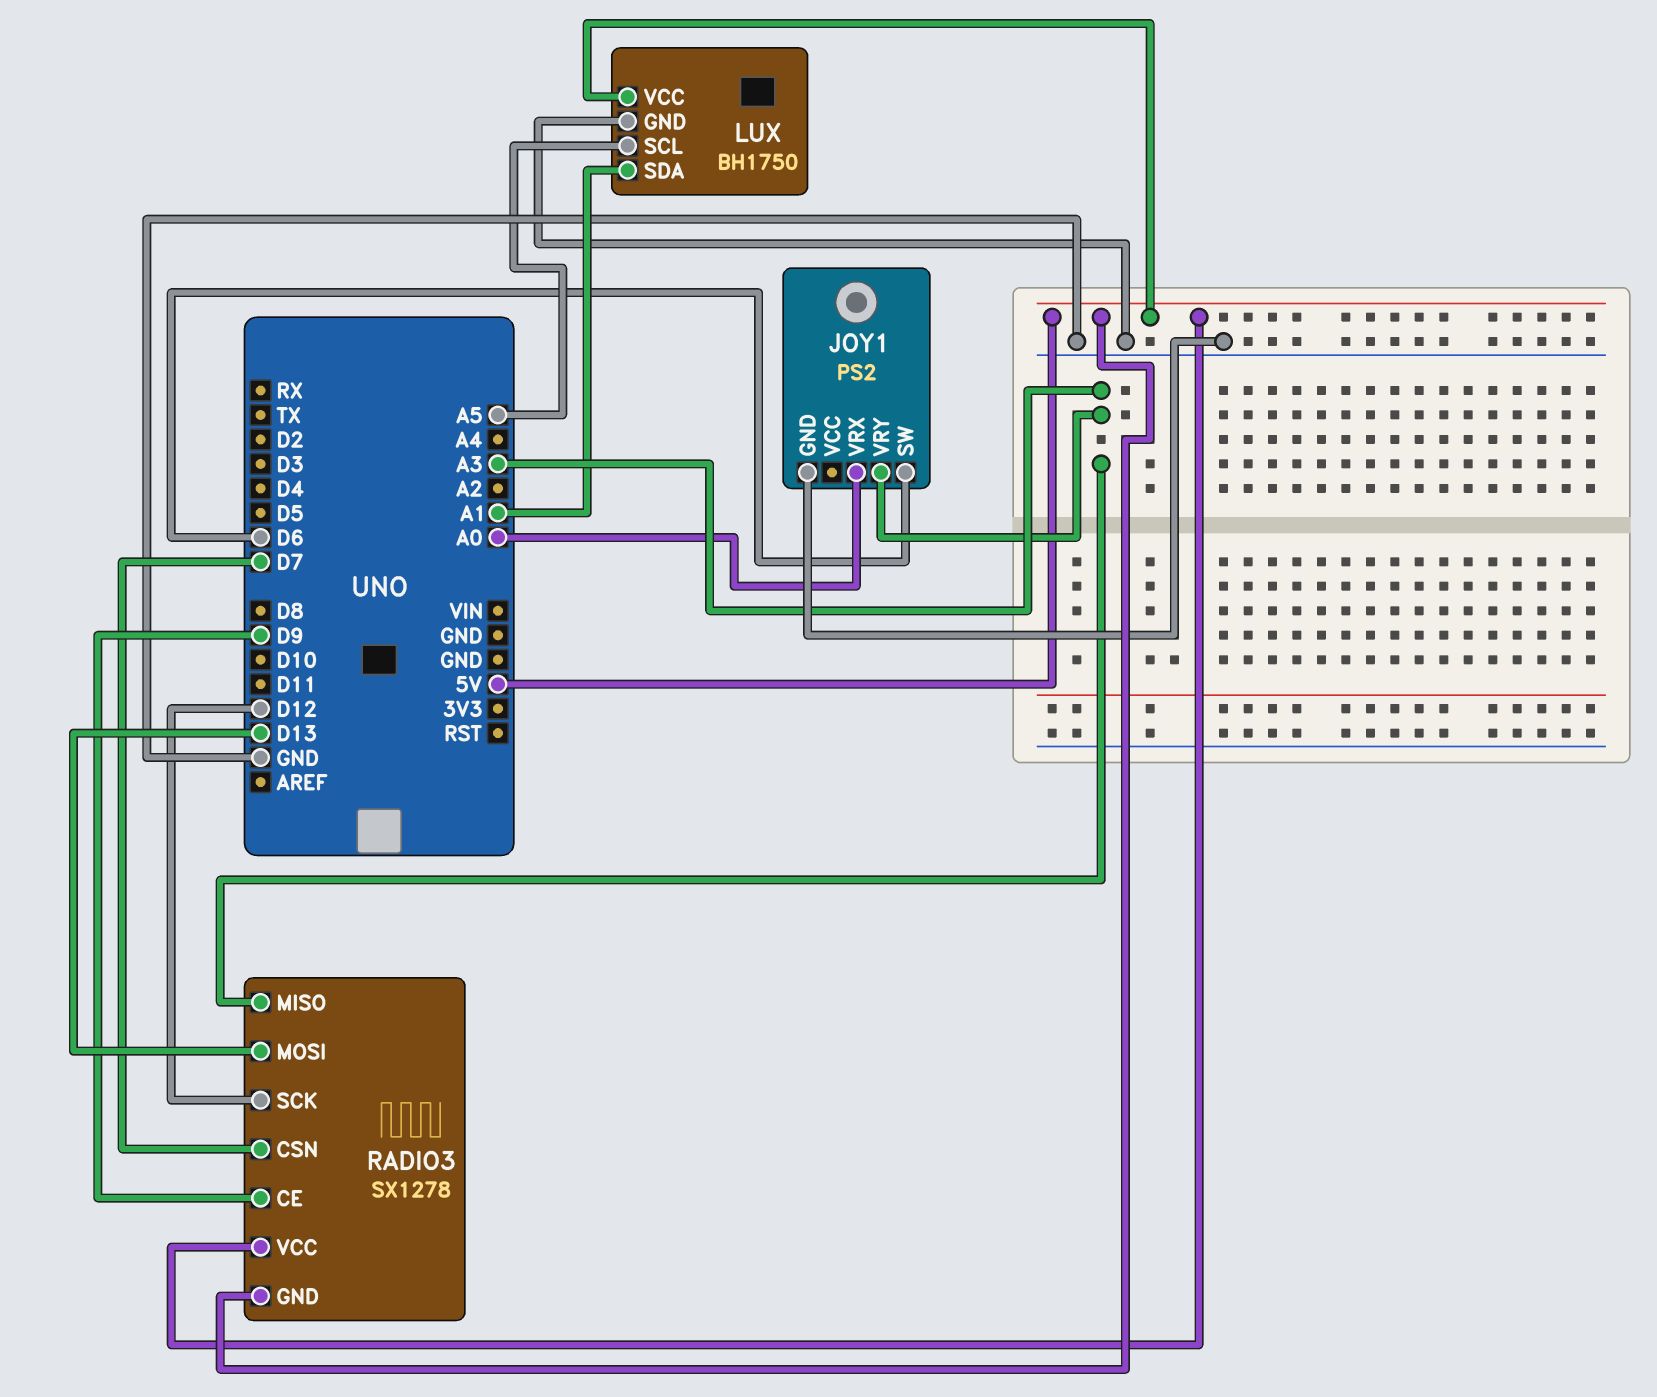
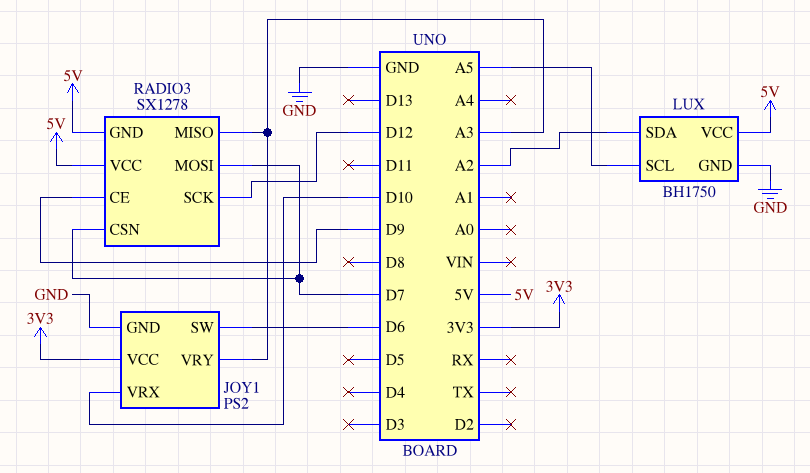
JOY1 pin VCC: none -> 3V3
JOY1 pin VRX: A0 -> D10
LUX pin SDA: A1 -> A2
RADIO3 pin MOSI: D13 -> D7

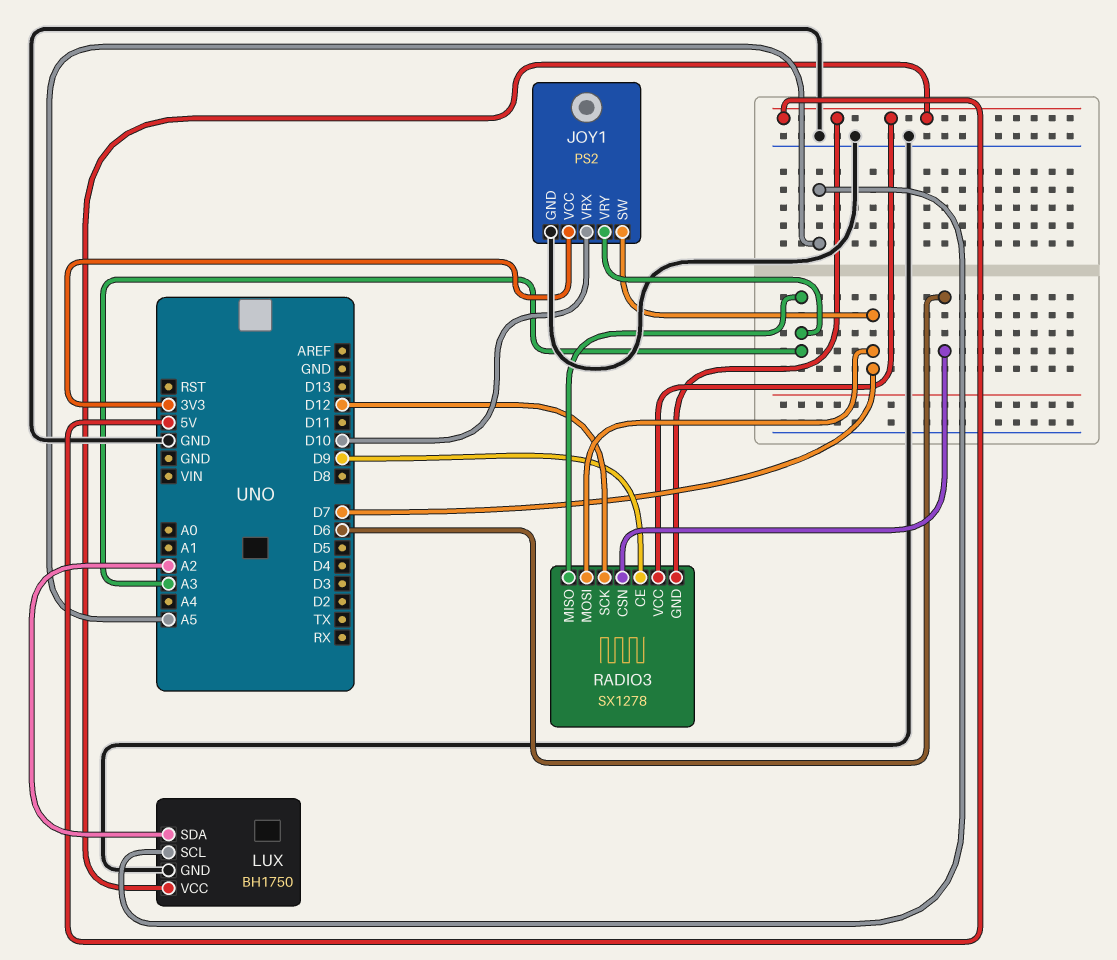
JOY1 pin SW: D6 -> D7
RADIO3 pin CSN: D7 -> D6

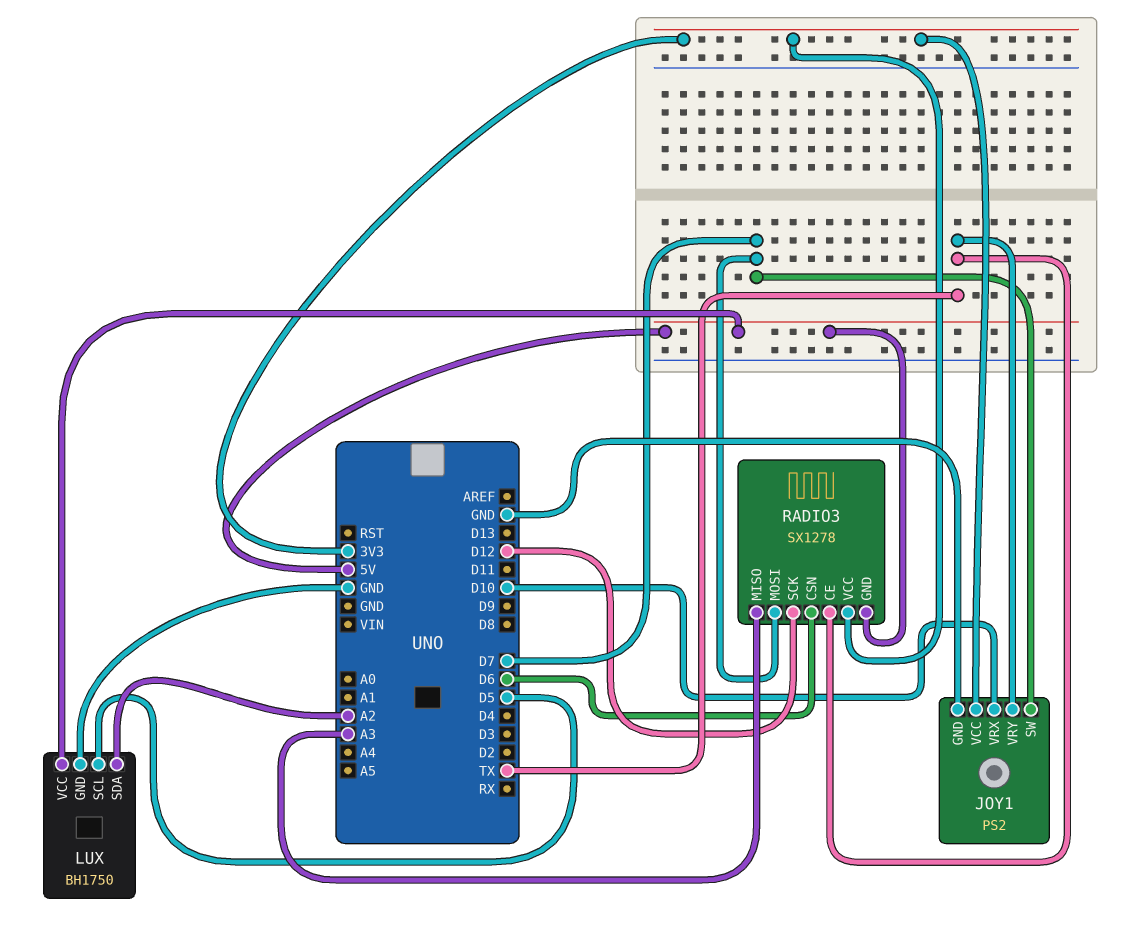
JOY1 pin VRY: A3 -> TX
LUX pin SCL: A5 -> D5
RADIO3 pin CE: D9 -> TX
RADIO3 pin VCC: 5V -> 3V3

